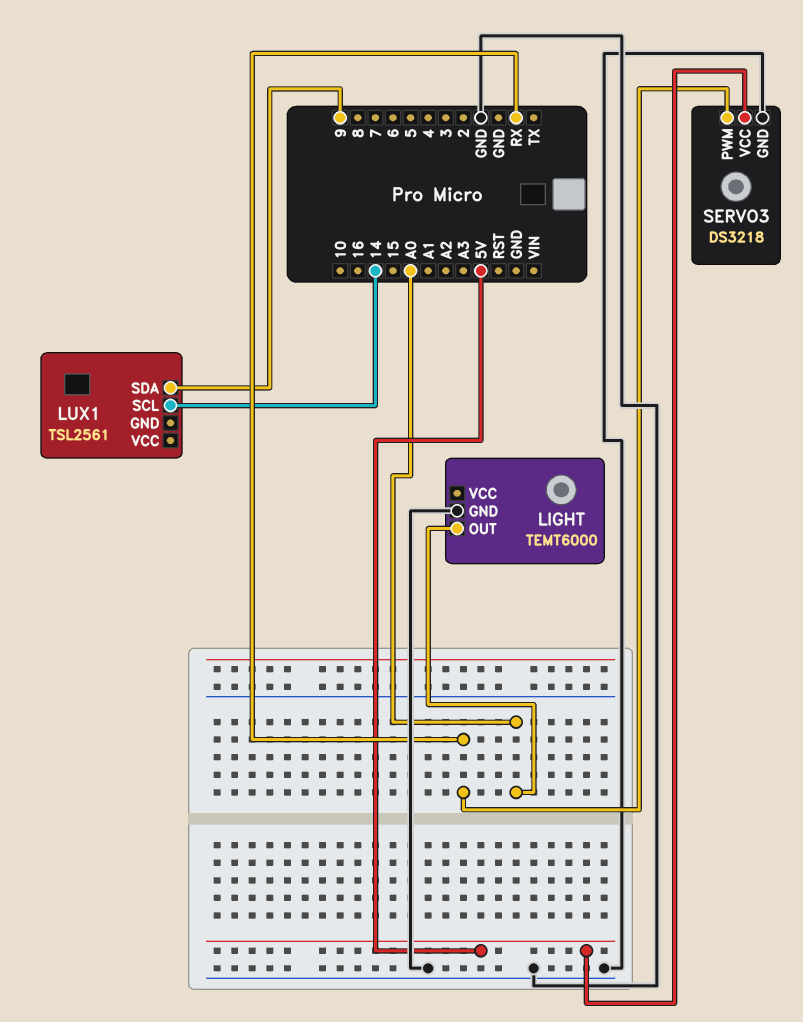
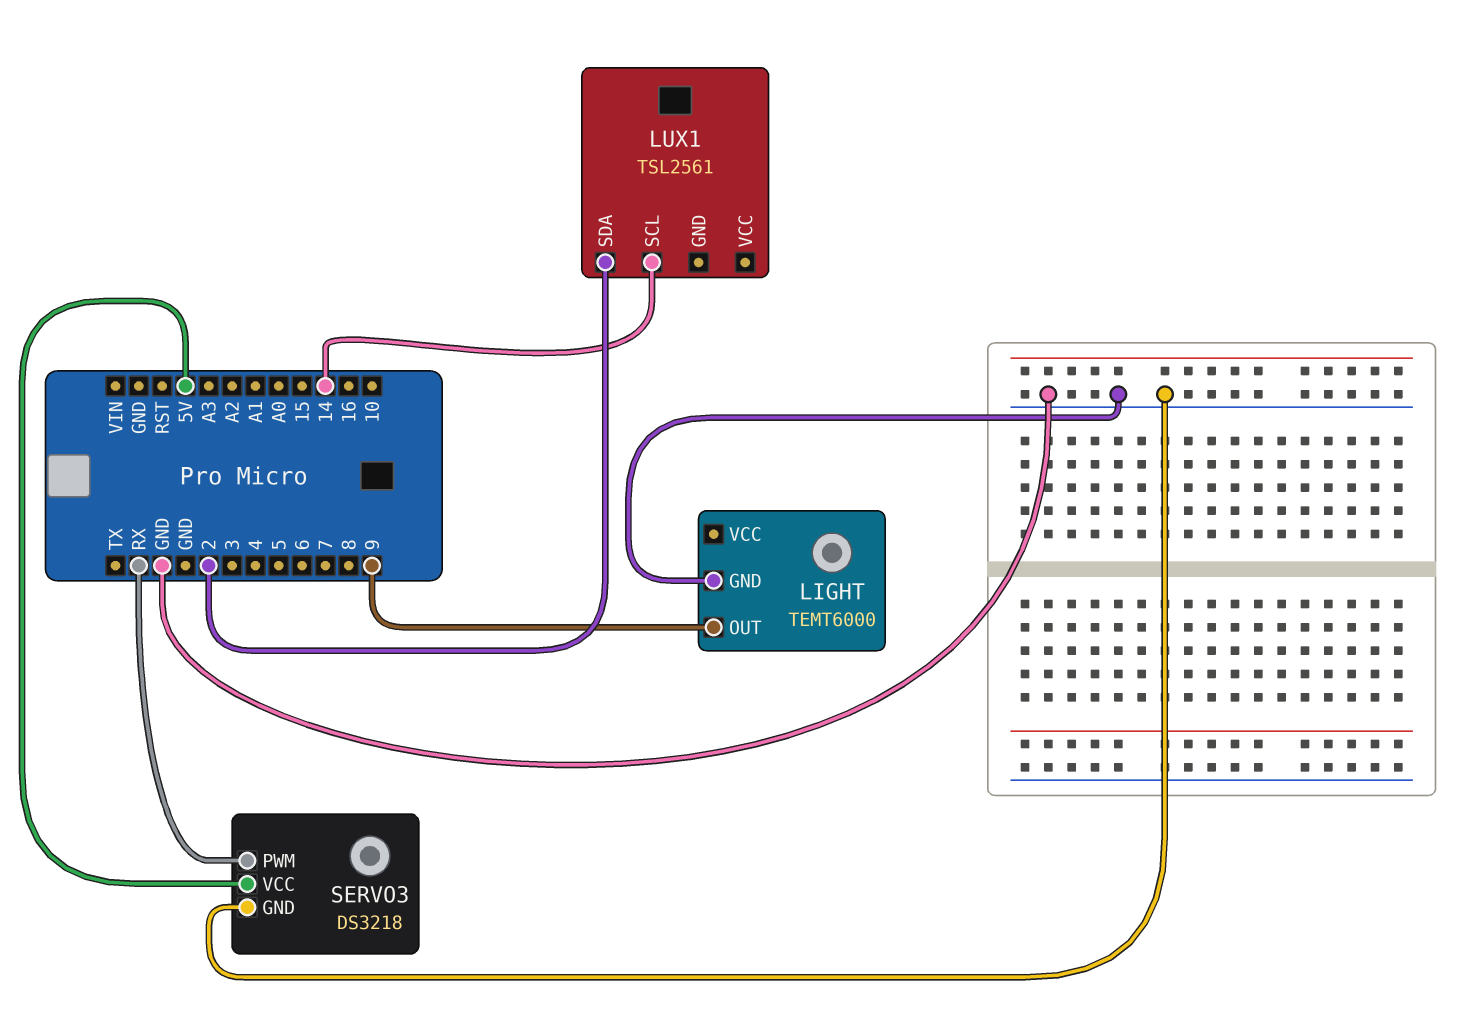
LIGHT pin OUT: A0 -> 9
LUX1 pin SDA: 9 -> 2

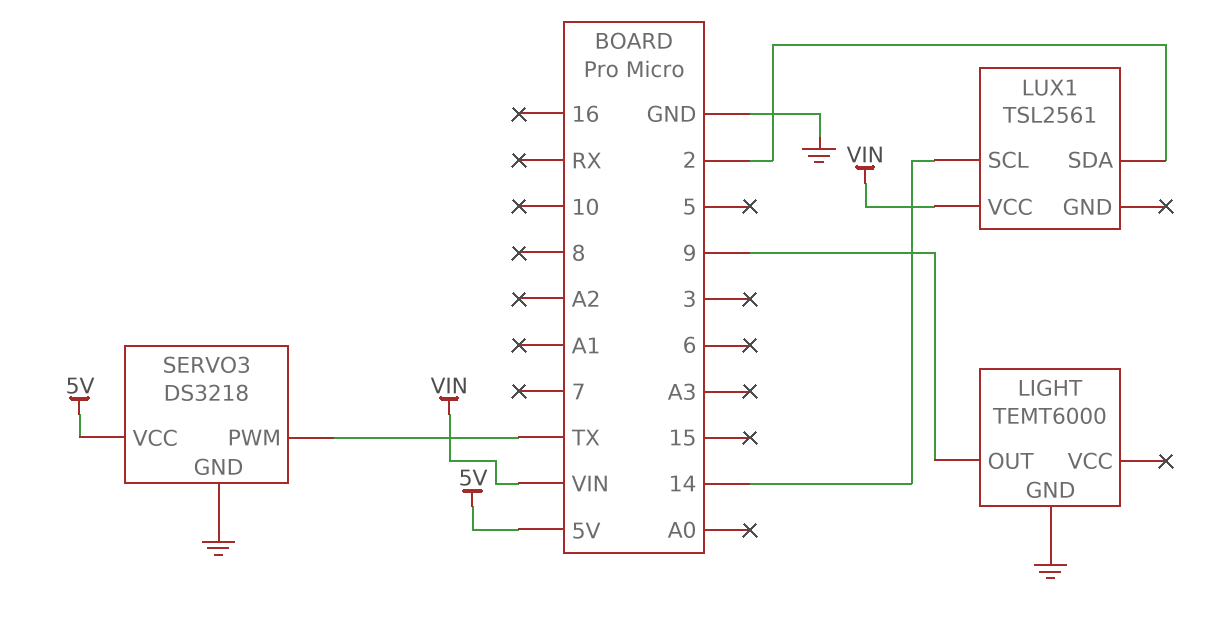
LUX1 pin VCC: none -> VIN
SERVO3 pin PWM: RX -> TX

